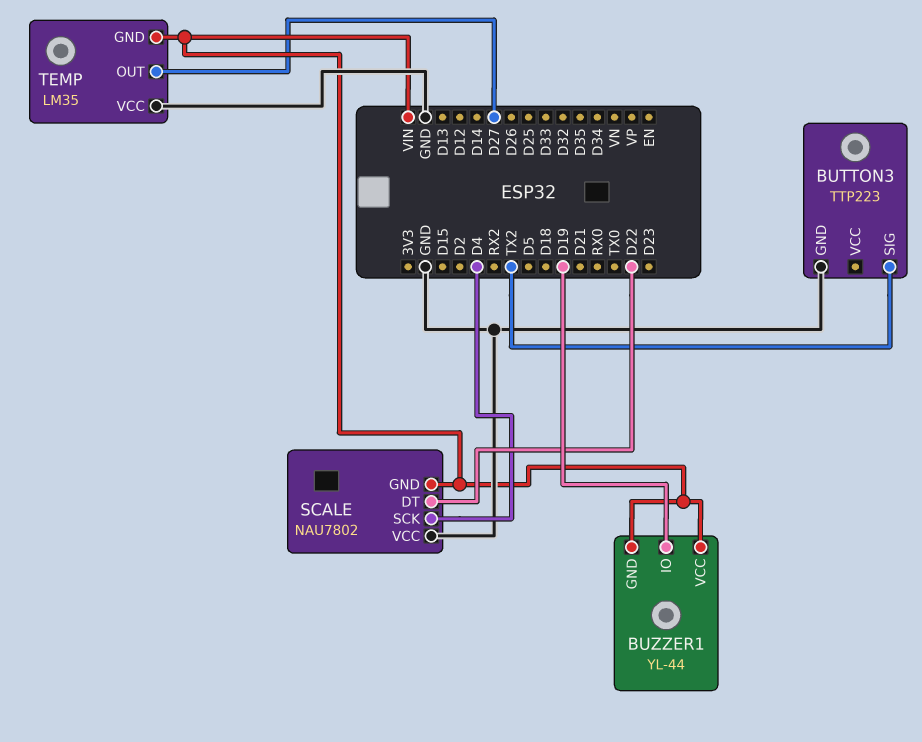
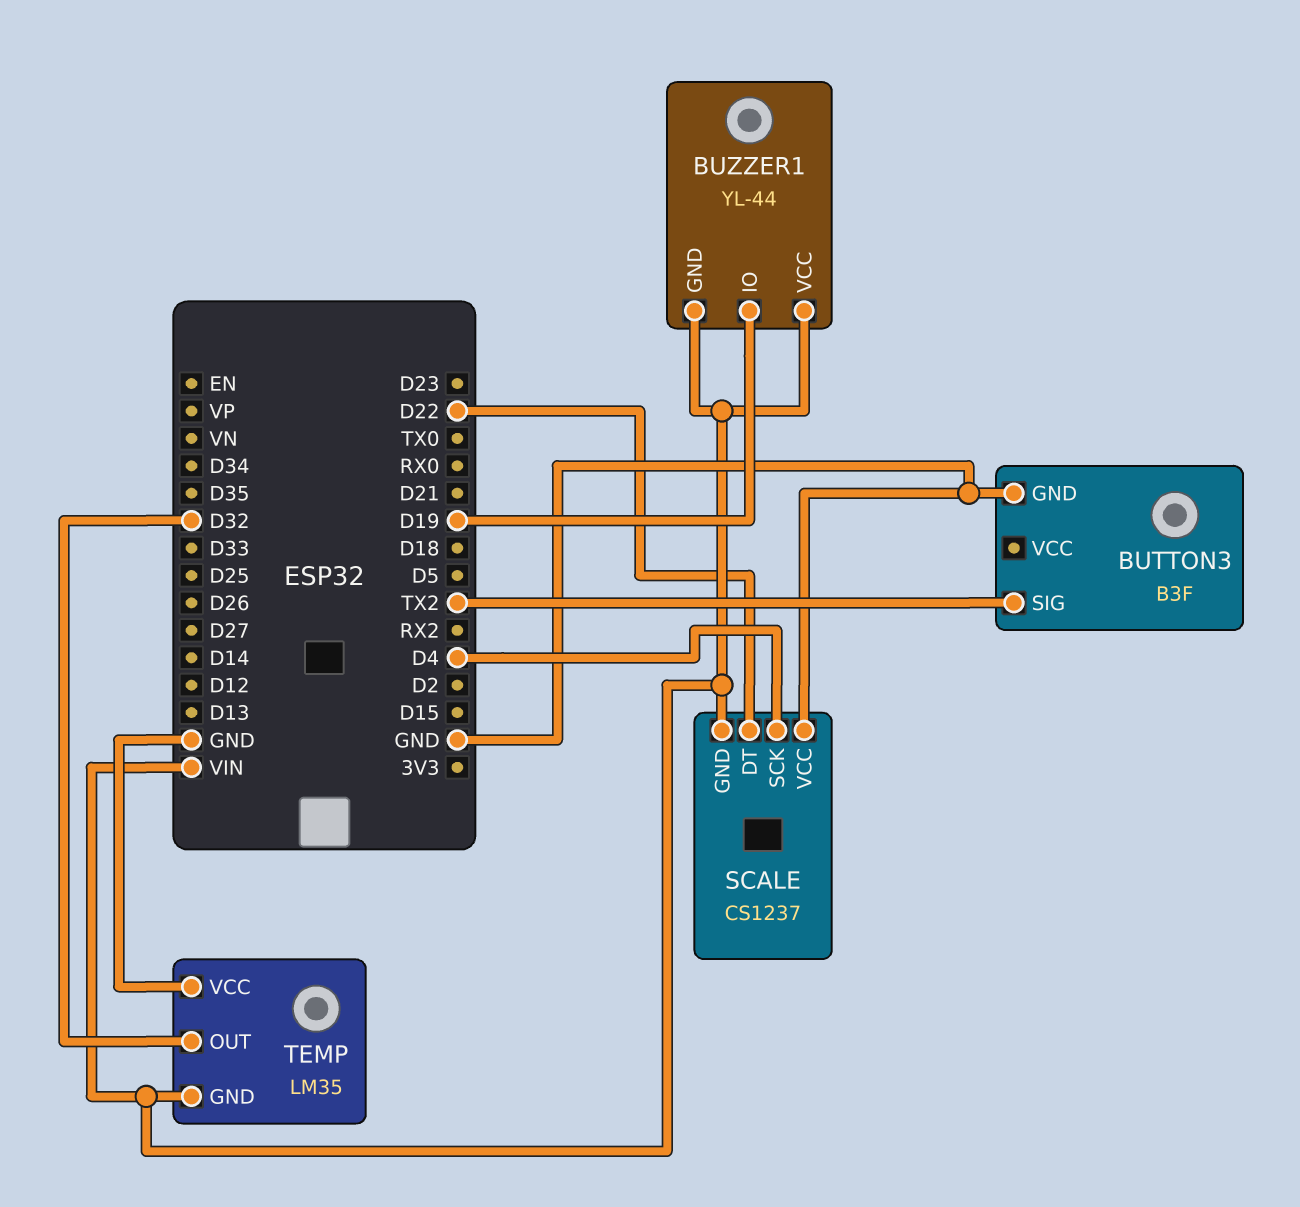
BUTTON3: TTP223 -> B3F
SCALE: NAU7802 -> CS1237
TEMP pin OUT: D27 -> D32

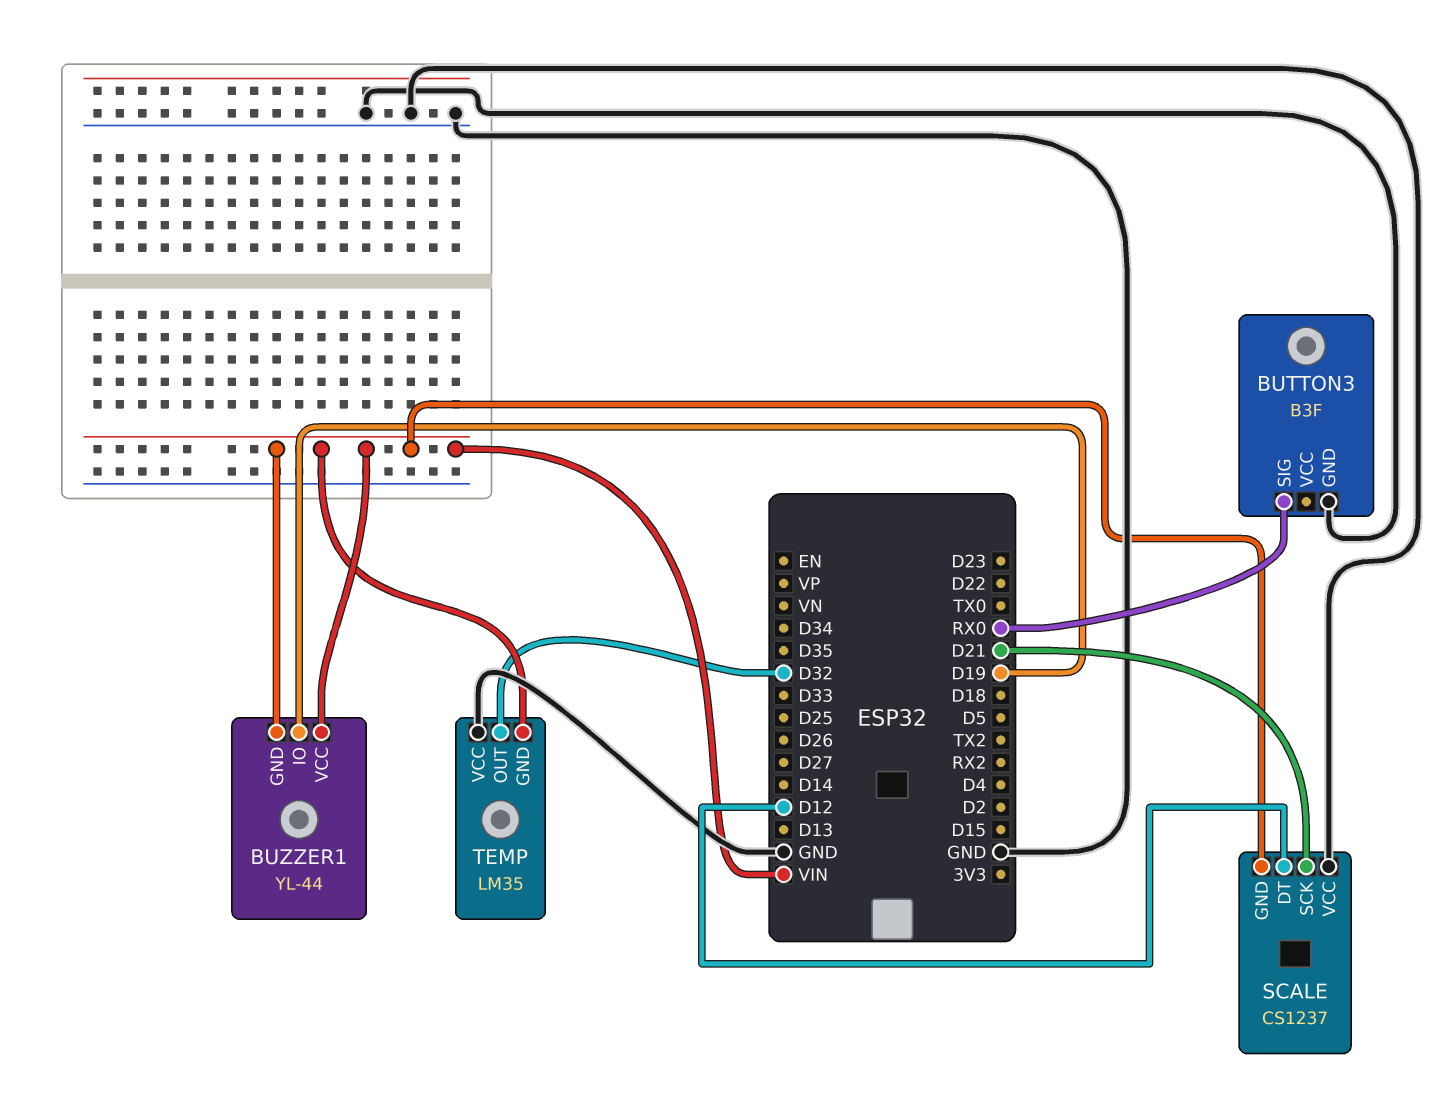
BUTTON3 pin SIG: TX2 -> RX0
SCALE pin DT: D22 -> D12
SCALE pin SCK: D4 -> D21

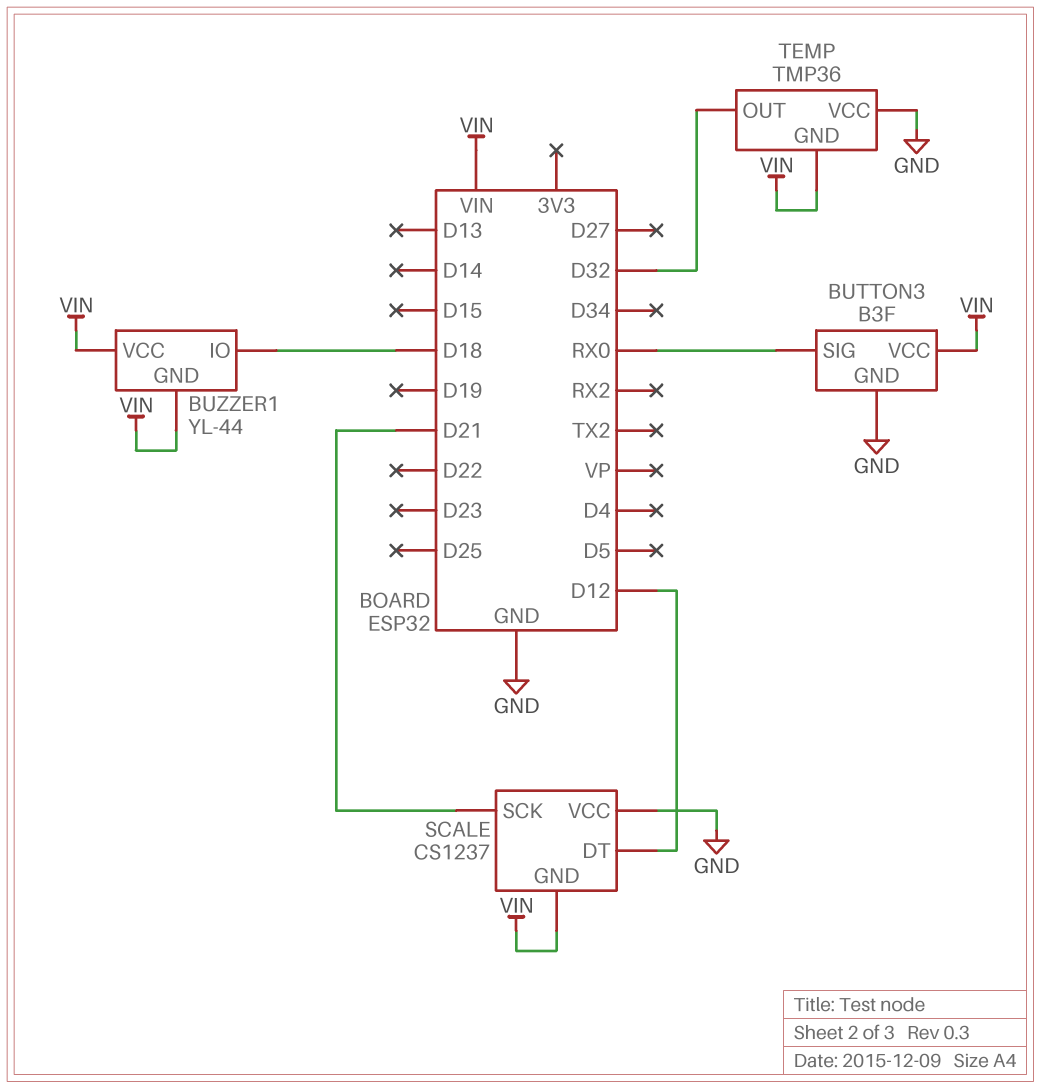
BUTTON3 pin VCC: none -> VIN
BUZZER1 pin IO: D19 -> D18
TEMP: LM35 -> TMP36

